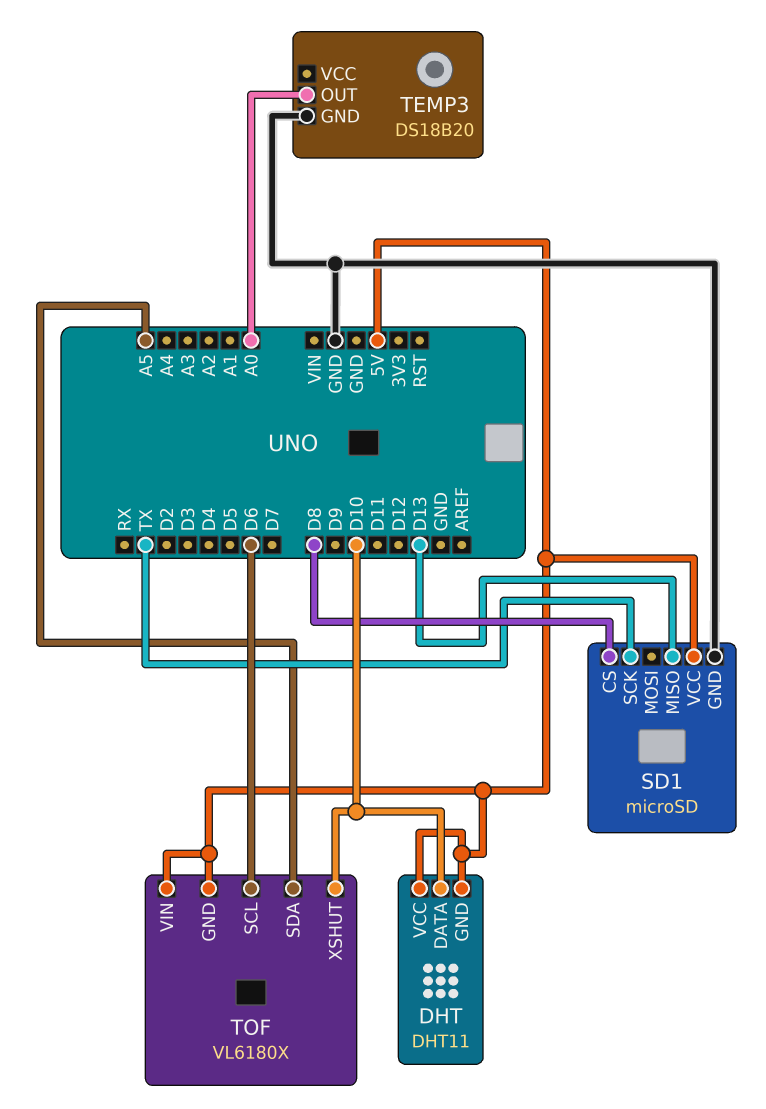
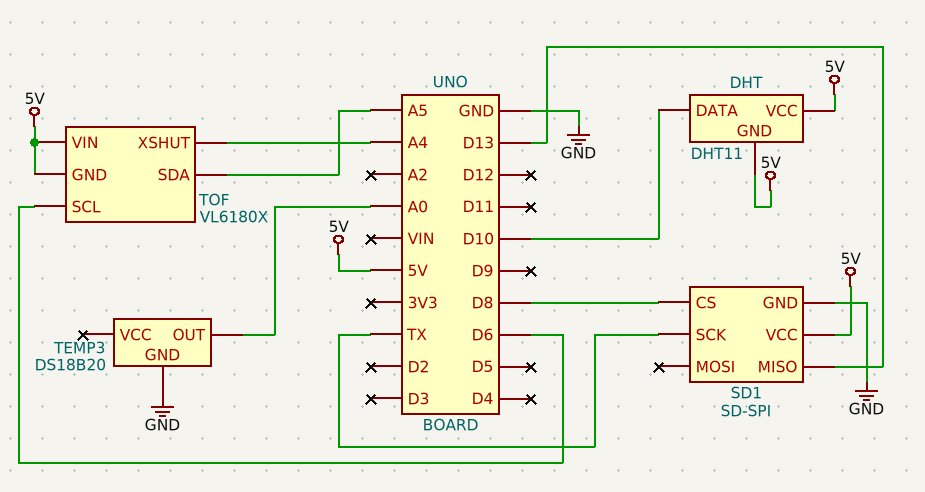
SD1: microSD -> SD-SPI
TOF pin XSHUT: D10 -> A4

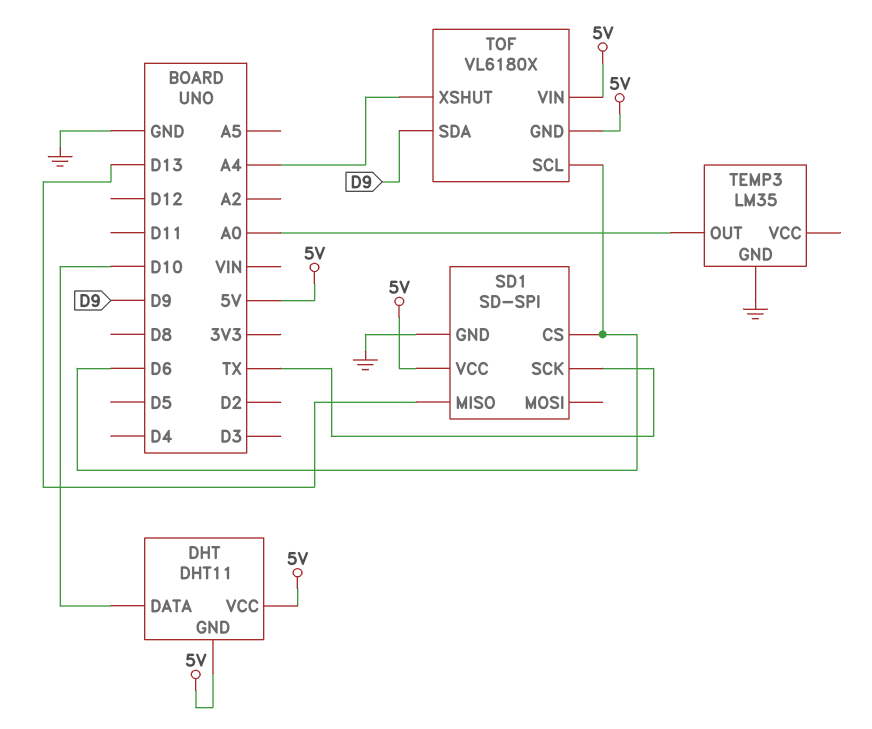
SD1 pin CS: D8 -> D6
TEMP3: DS18B20 -> LM35
TOF pin SDA: A5 -> D9

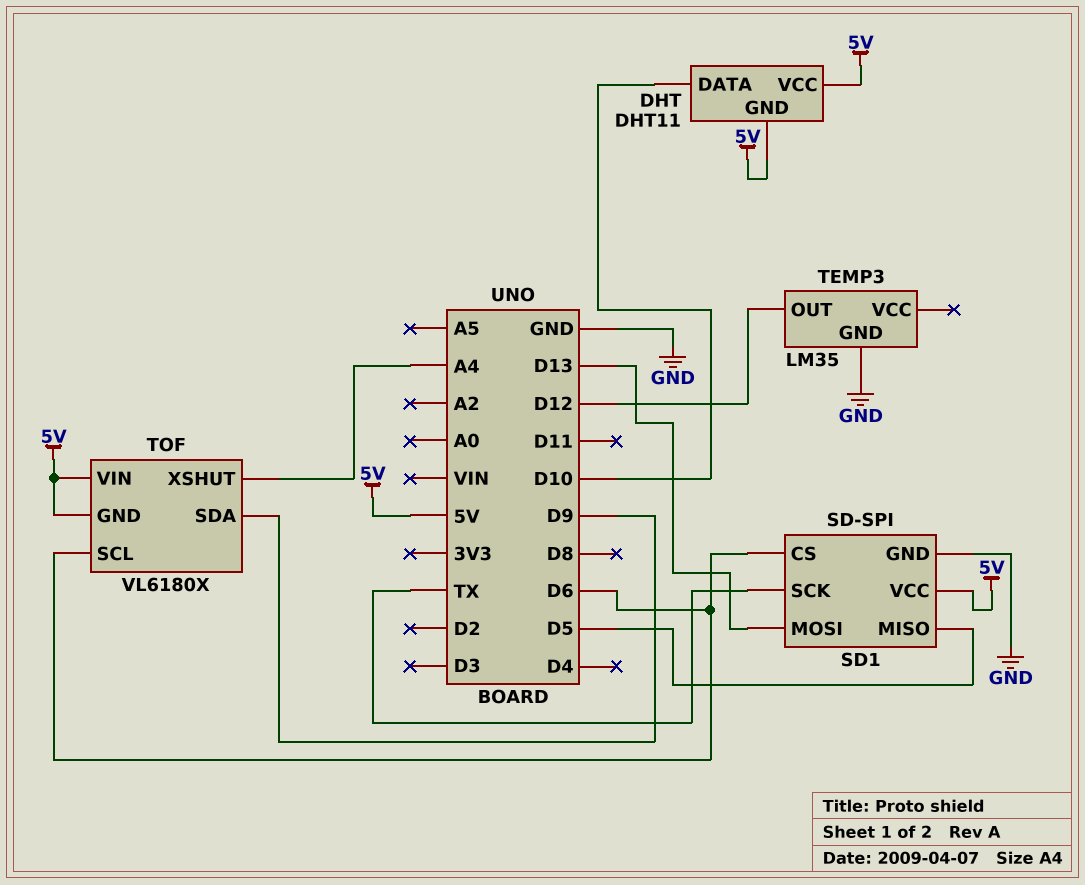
SD1 pin MISO: D13 -> D5
SD1 pin MOSI: none -> D13
TEMP3 pin OUT: A0 -> D12

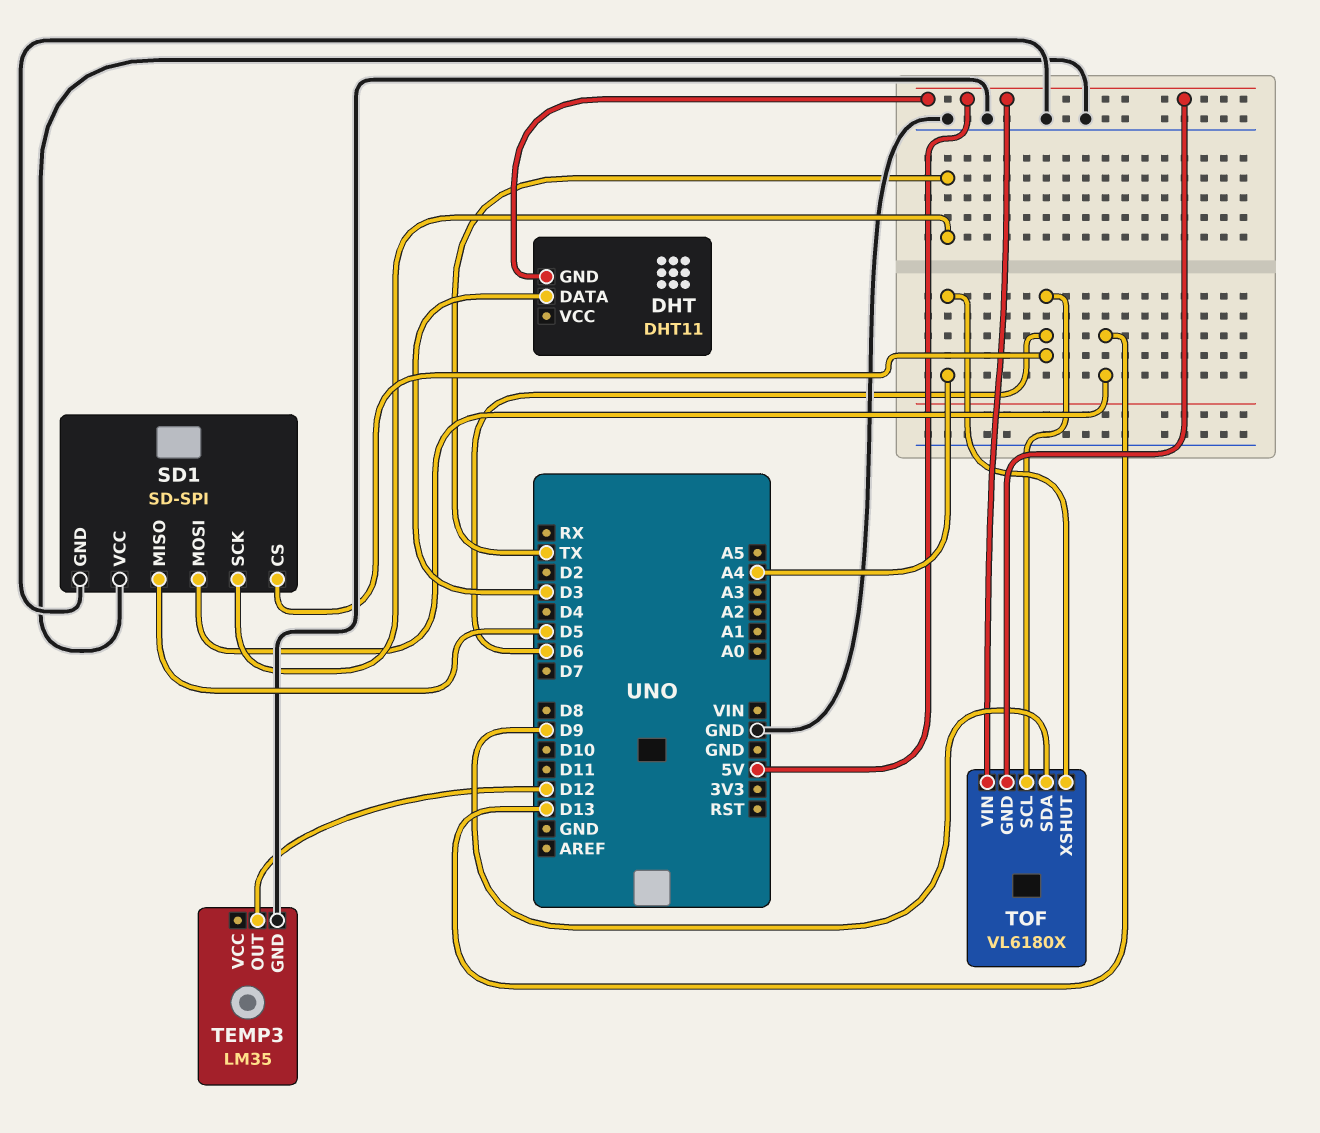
DHT pin DATA: D10 -> D3
DHT pin VCC: 5V -> none
SD1 pin VCC: 5V -> GND

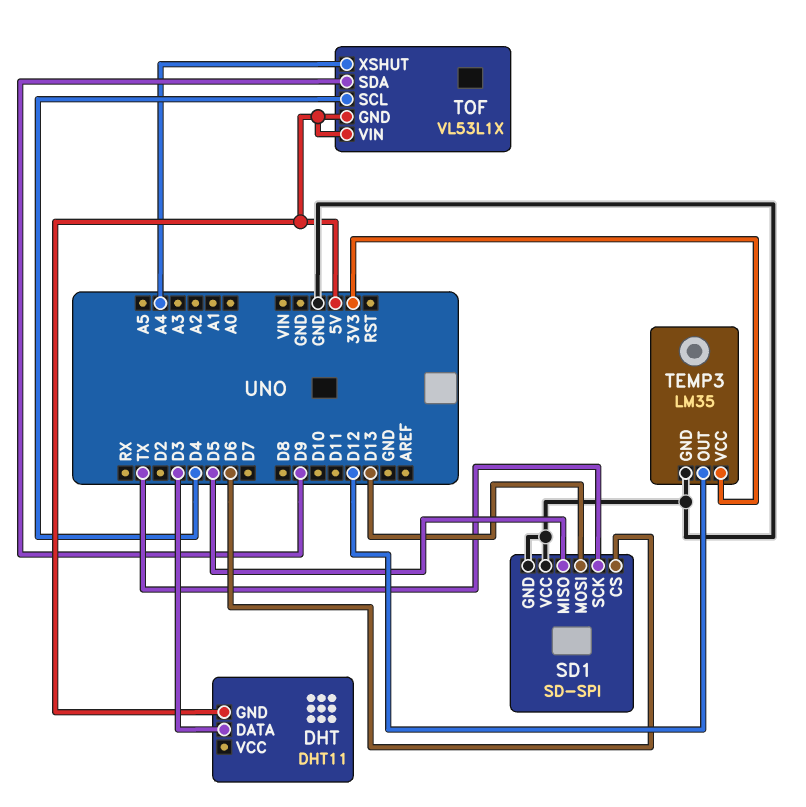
TEMP3 pin VCC: none -> 3V3
TOF: VL6180X -> VL53L1X
TOF pin SCL: D6 -> D4

